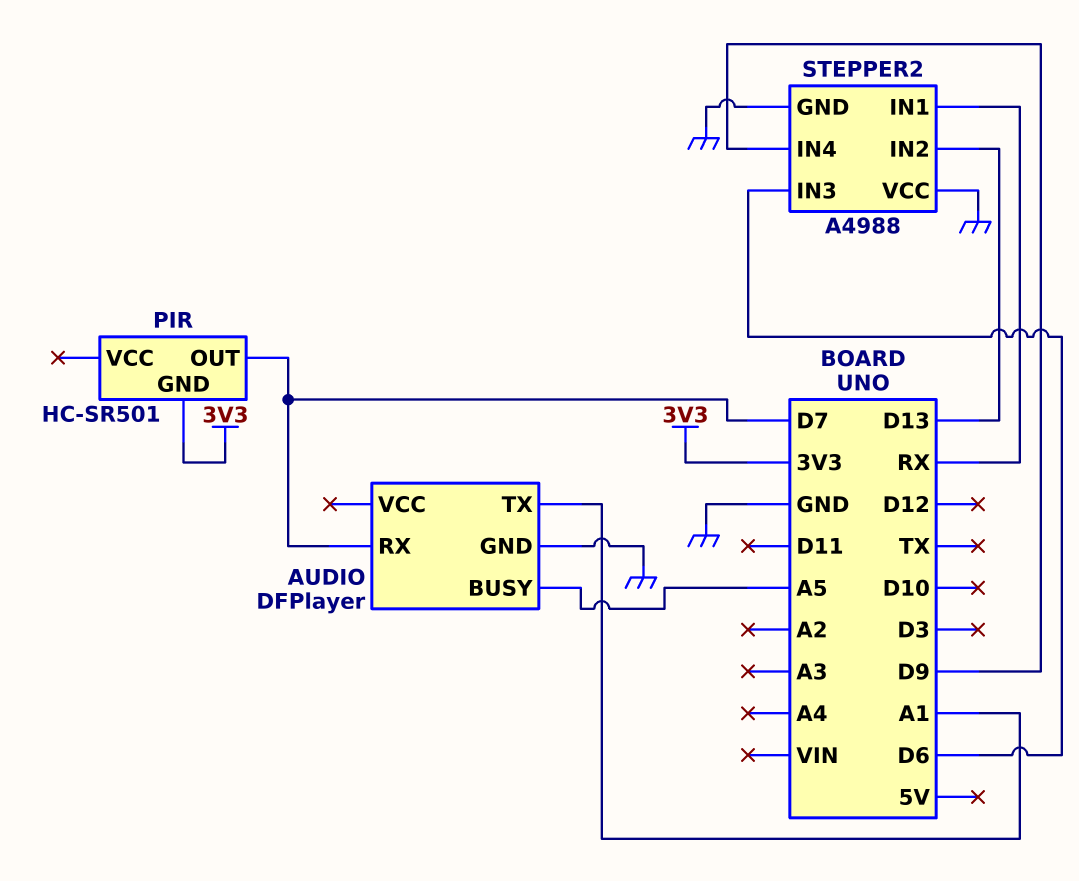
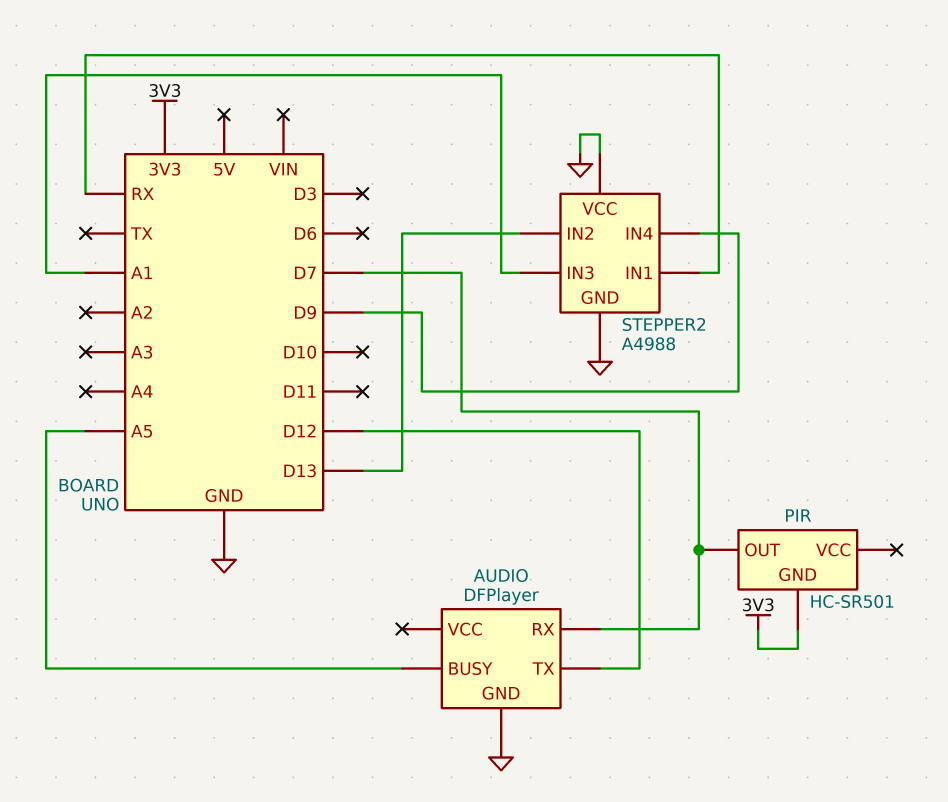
AUDIO pin TX: A1 -> D12
STEPPER2 pin IN3: D6 -> A1

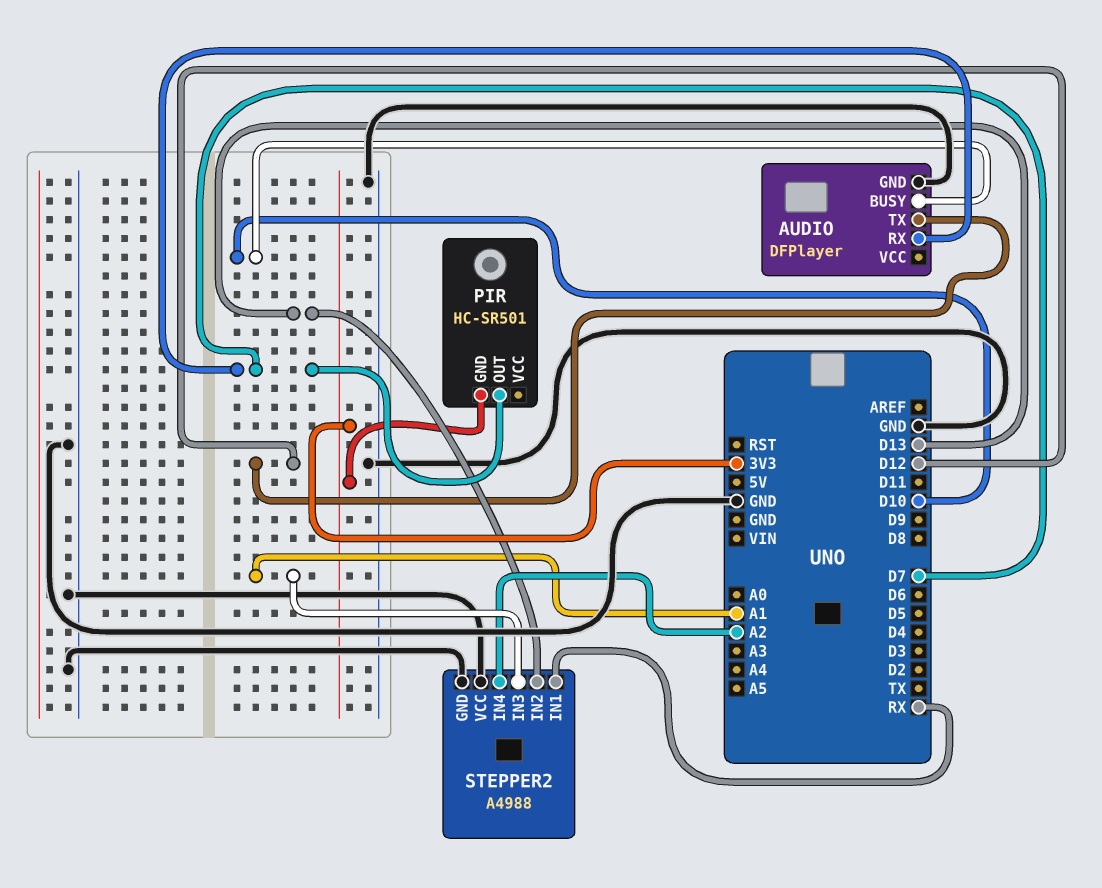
AUDIO pin BUSY: A5 -> D10
STEPPER2 pin IN4: D9 -> A2

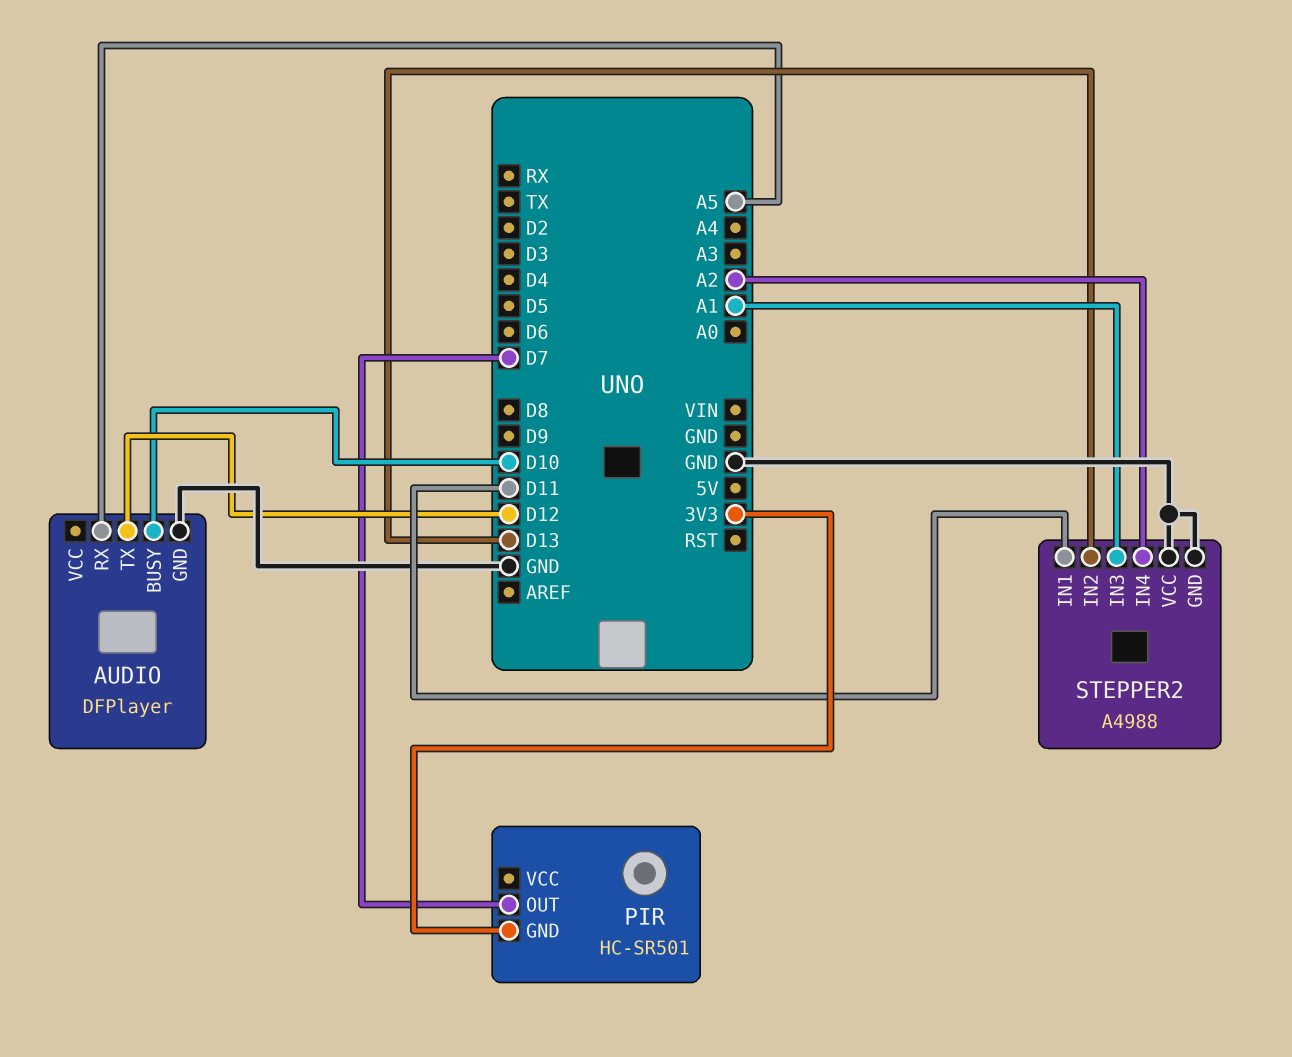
AUDIO pin RX: D7 -> A5
STEPPER2 pin IN1: RX -> D11

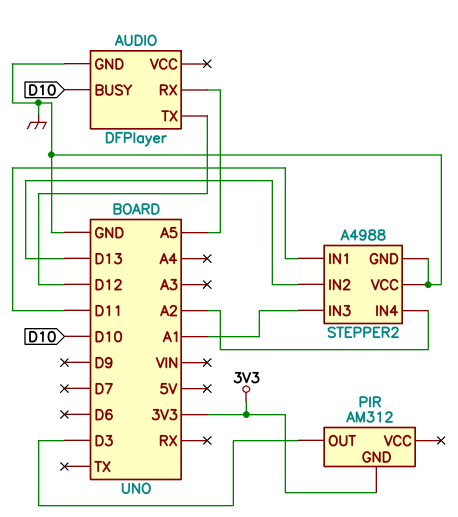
PIR: HC-SR501 -> AM312
PIR pin OUT: D7 -> D3

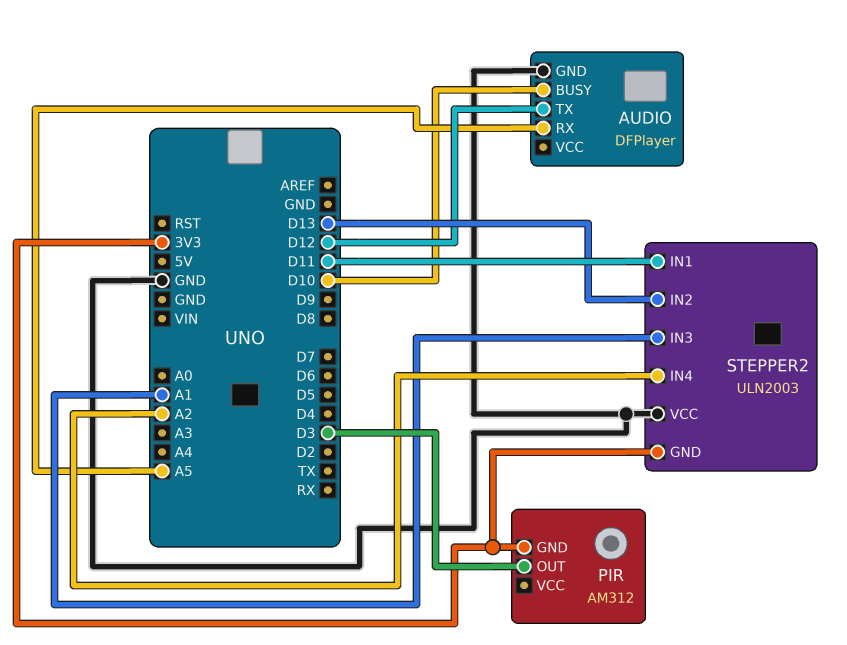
STEPPER2: A4988 -> ULN2003
STEPPER2 pin GND: GND -> 3V3

